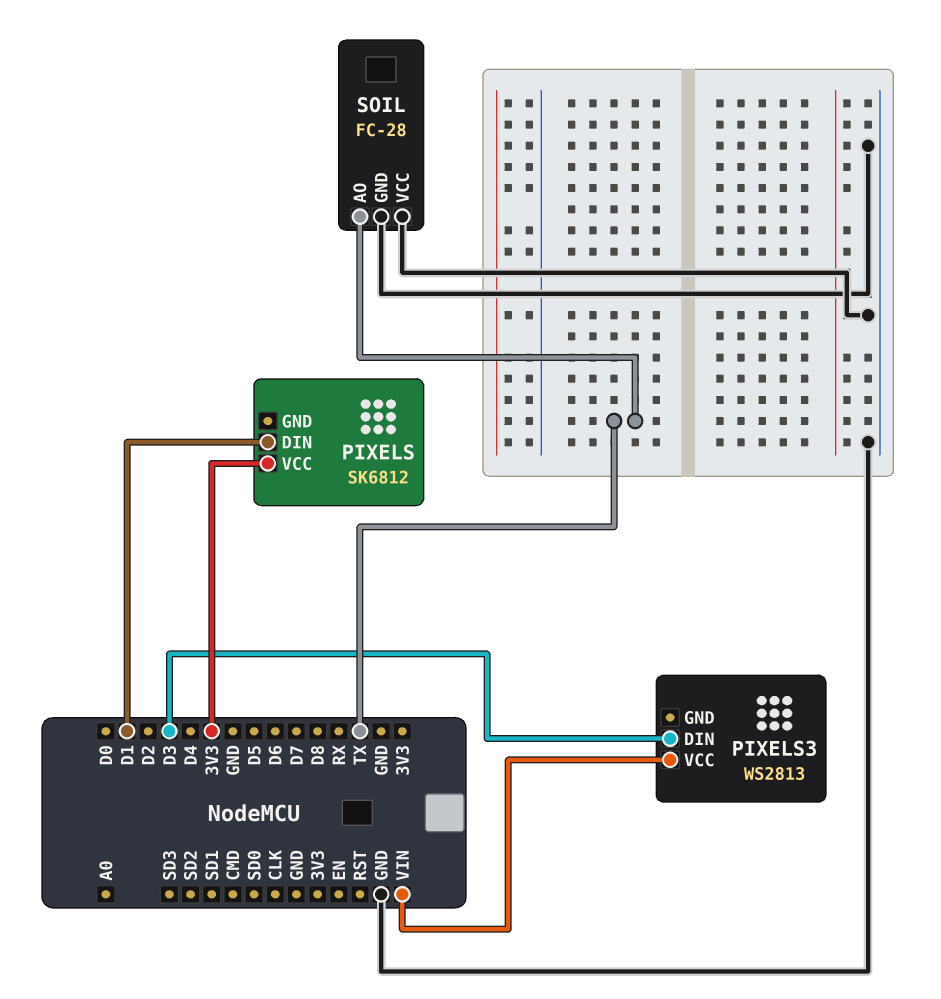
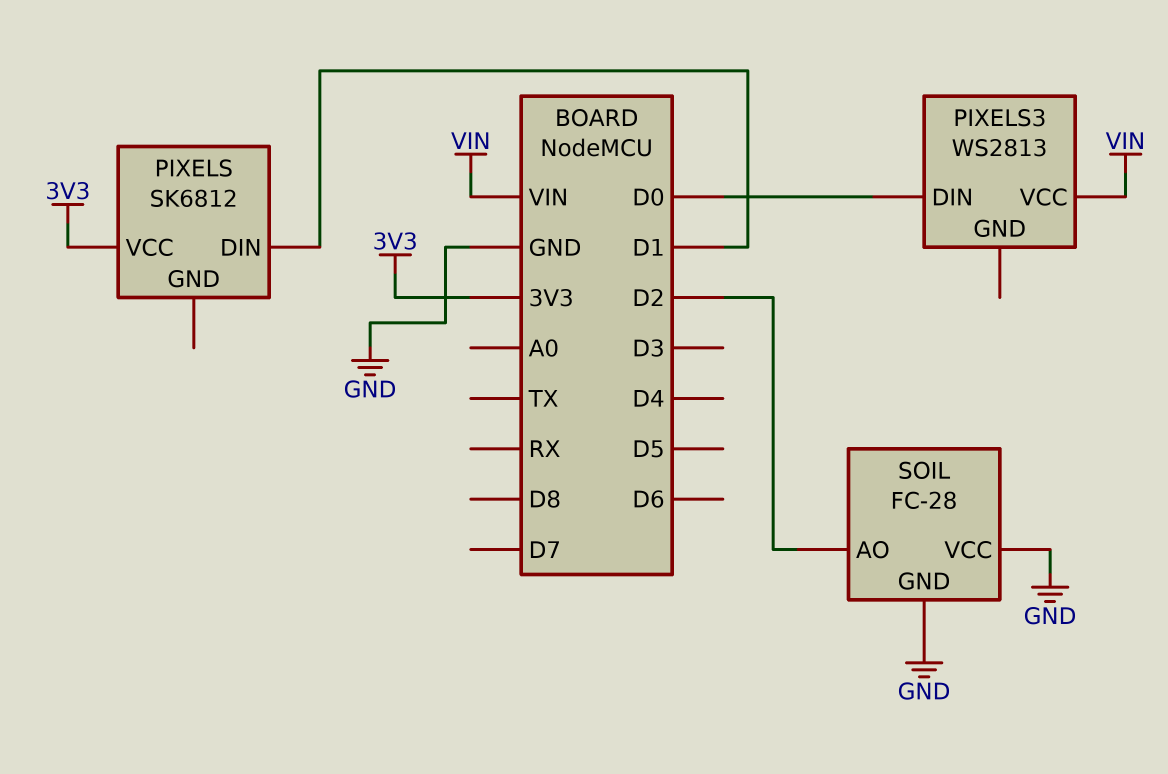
PIXELS3 pin DIN: D3 -> D0
SOIL pin AO: TX -> D2

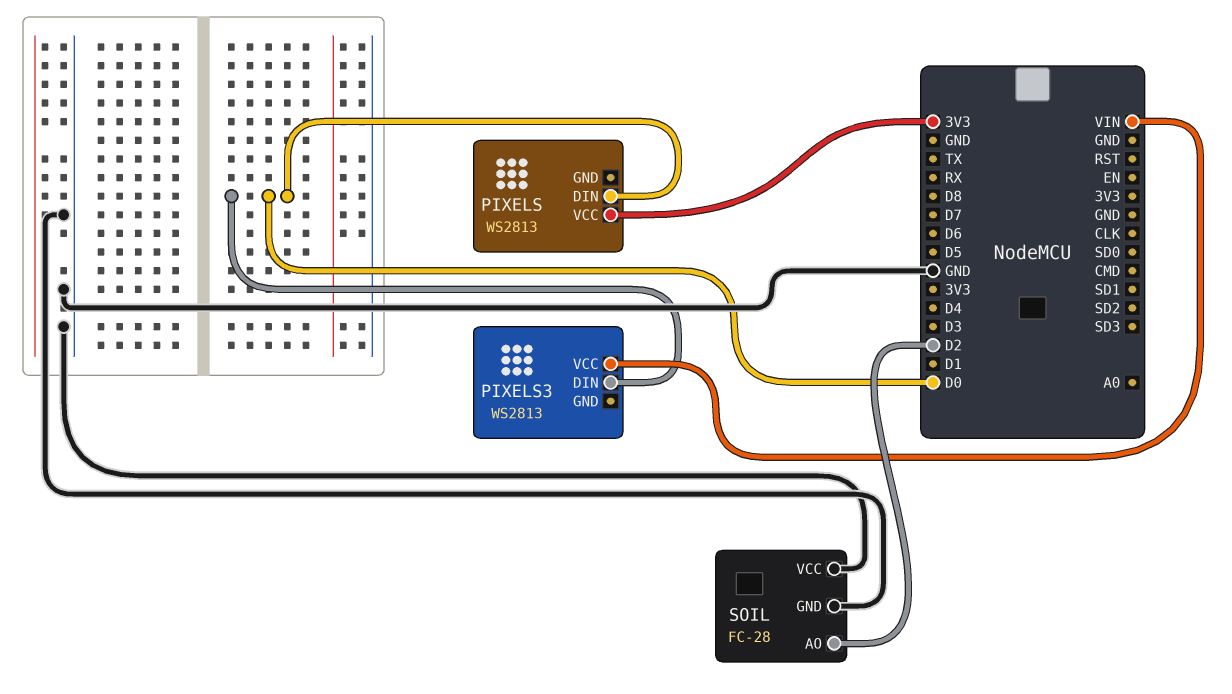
PIXELS: SK6812 -> WS2813
PIXELS pin DIN: D1 -> D0

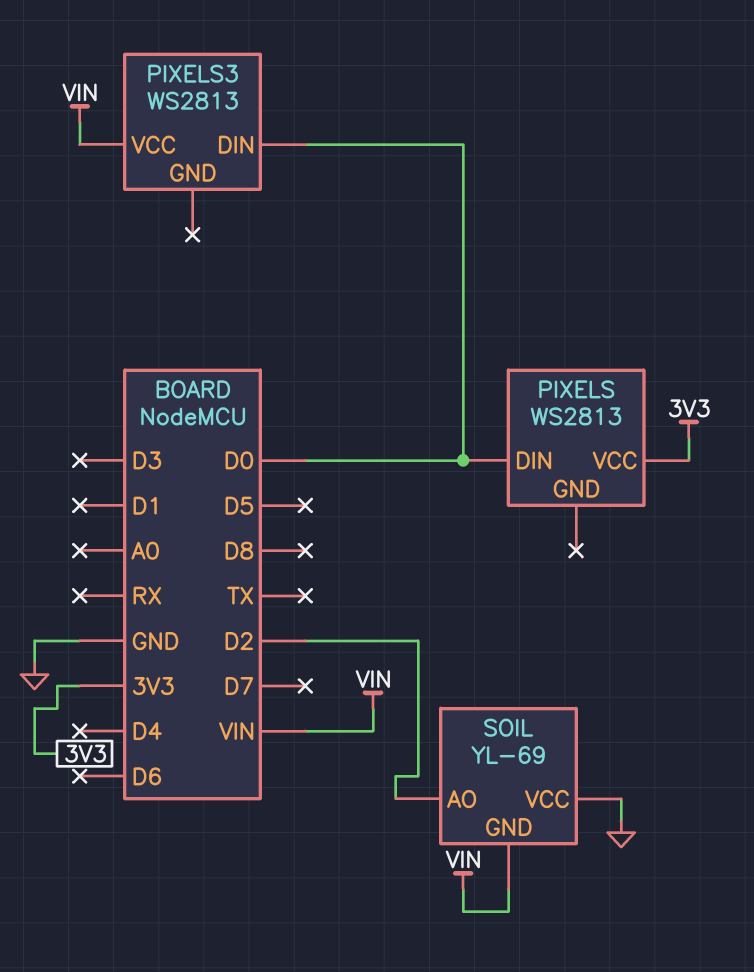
SOIL: FC-28 -> YL-69
SOIL pin GND: GND -> VIN

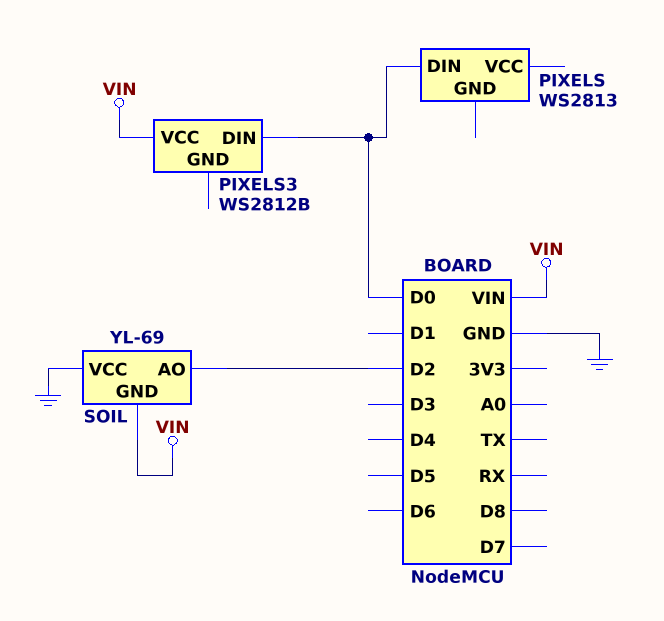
PIXELS pin VCC: 3V3 -> none
PIXELS3: WS2813 -> WS2812B

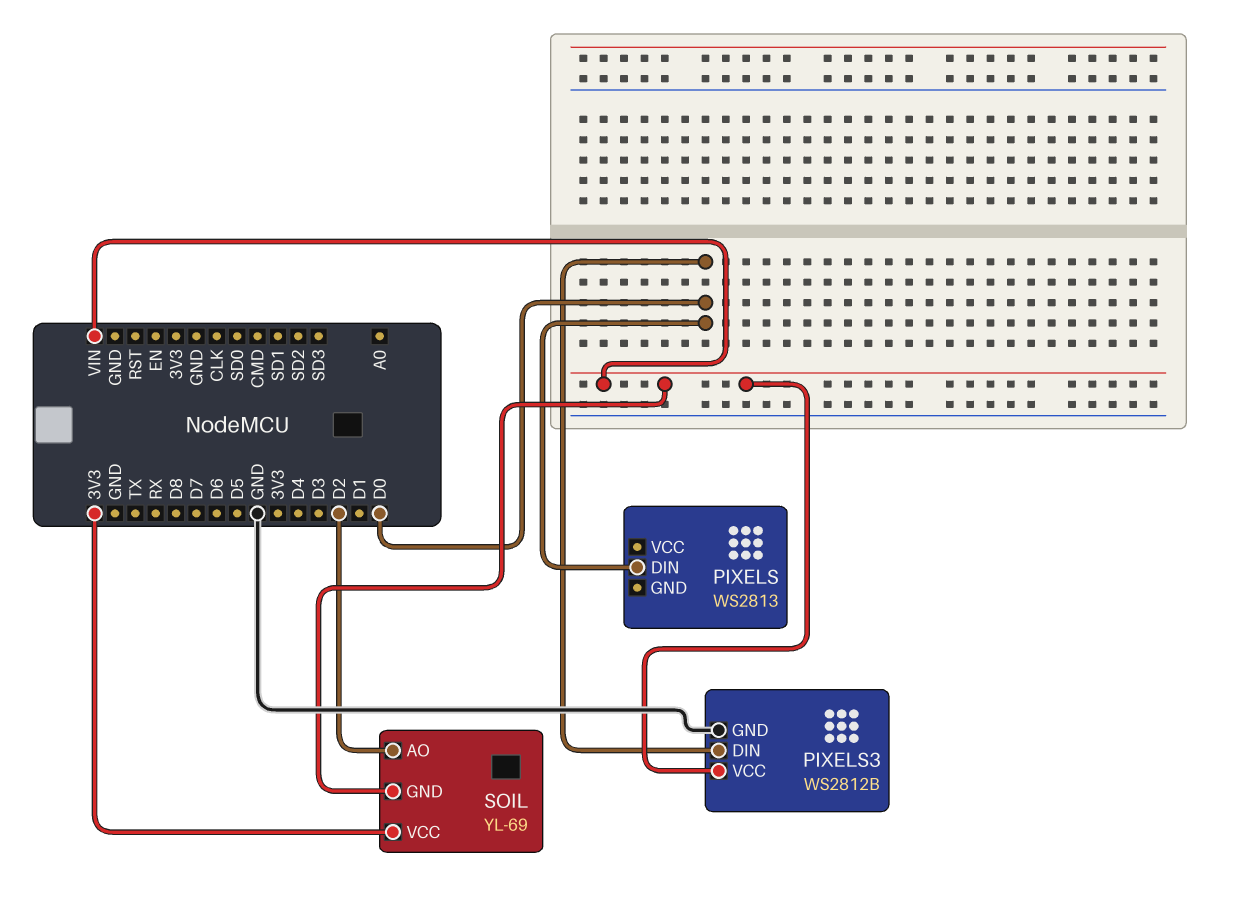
PIXELS3 pin GND: none -> GND
SOIL pin VCC: GND -> 3V3

